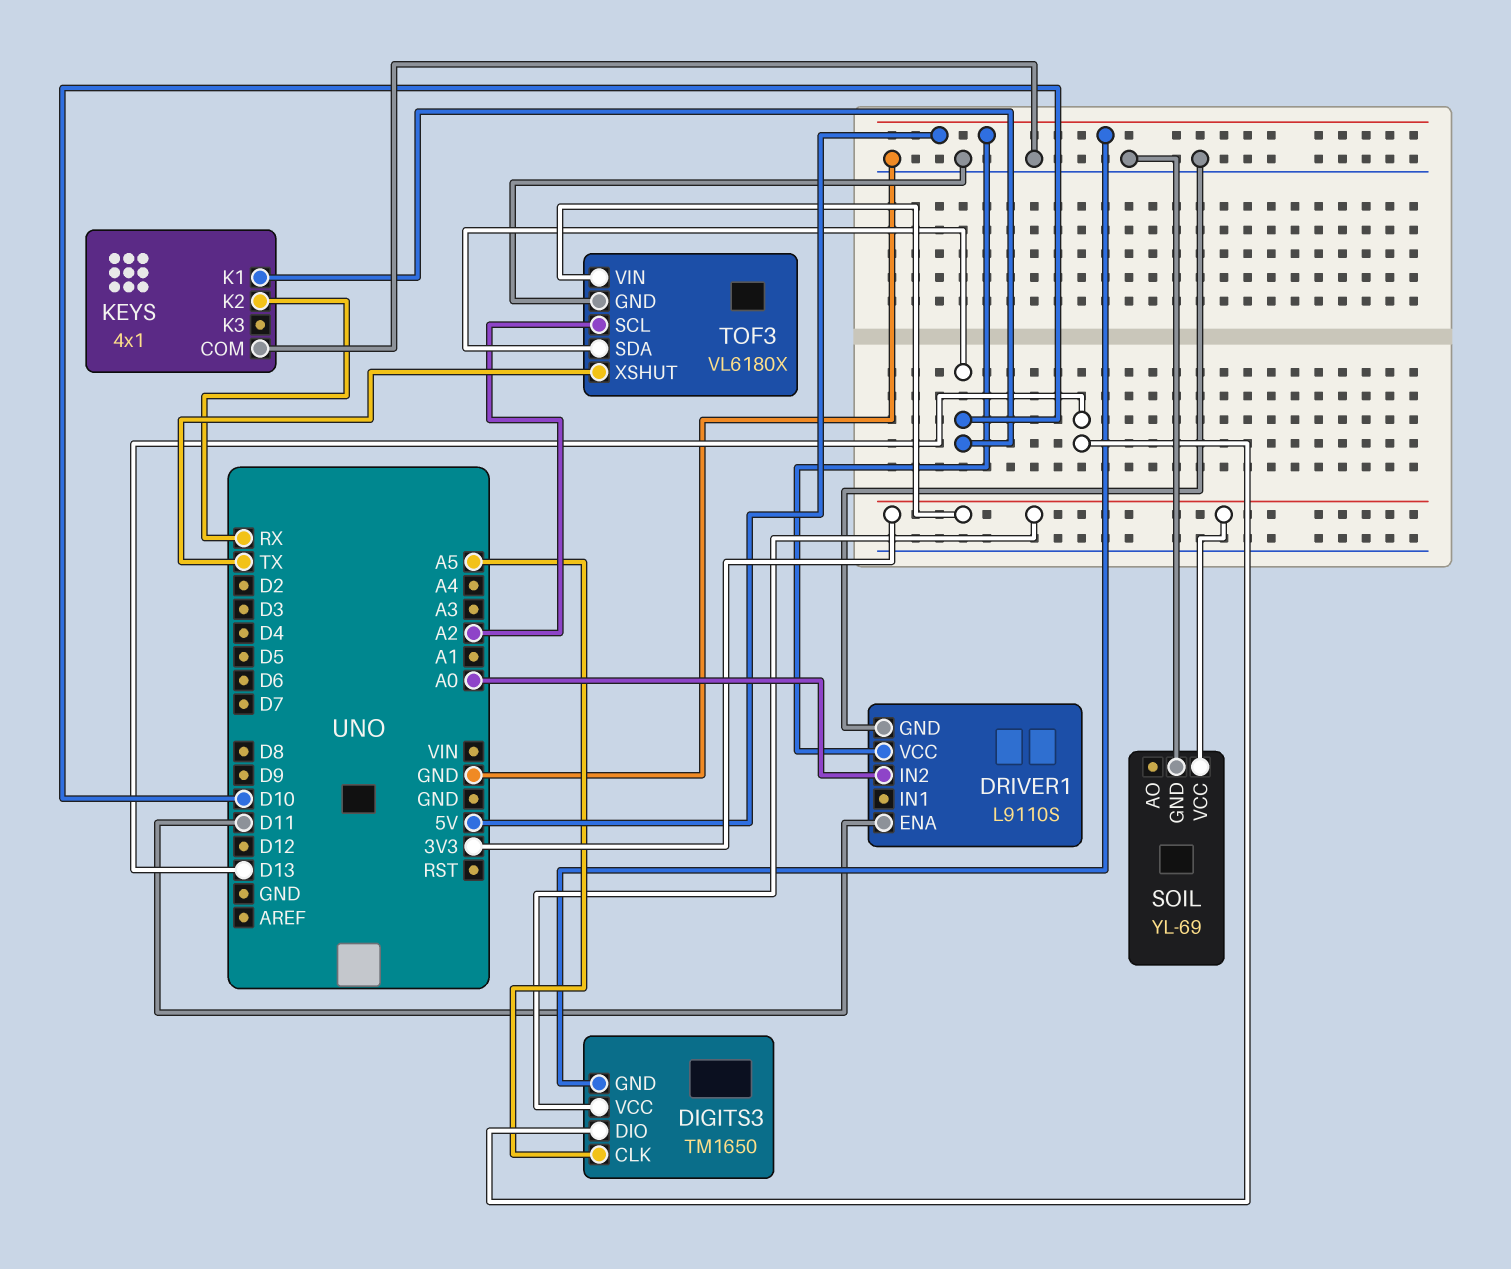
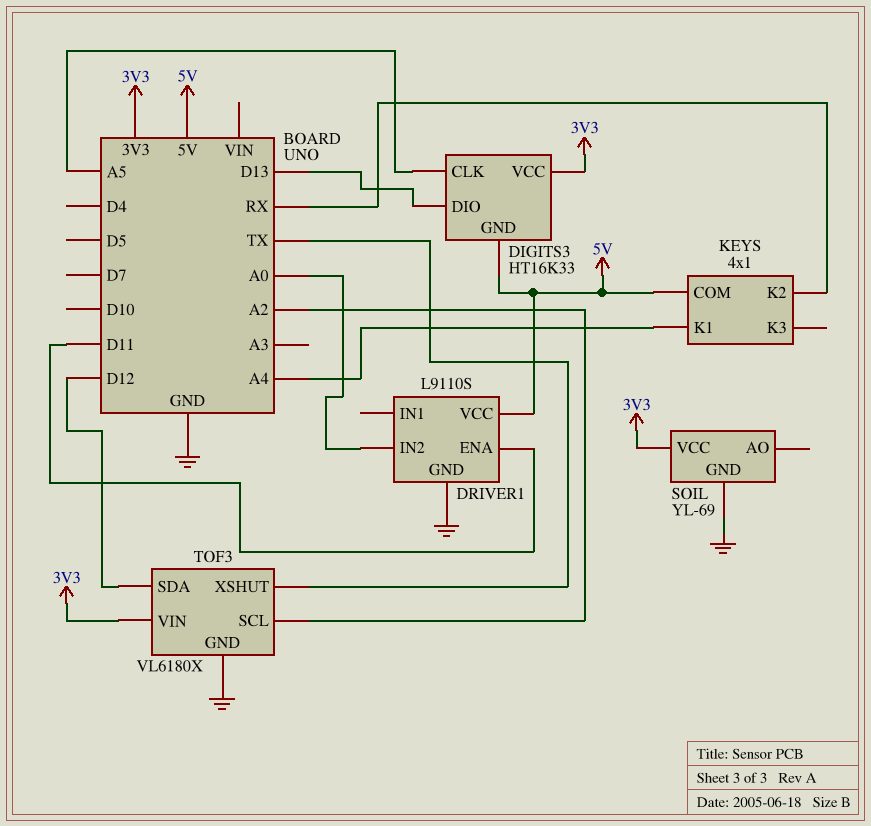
DIGITS3: TM1650 -> HT16K33
KEYS pin COM: GND -> 5V
KEYS pin K1: D10 -> A4
TOF3 pin SDA: D10 -> D12

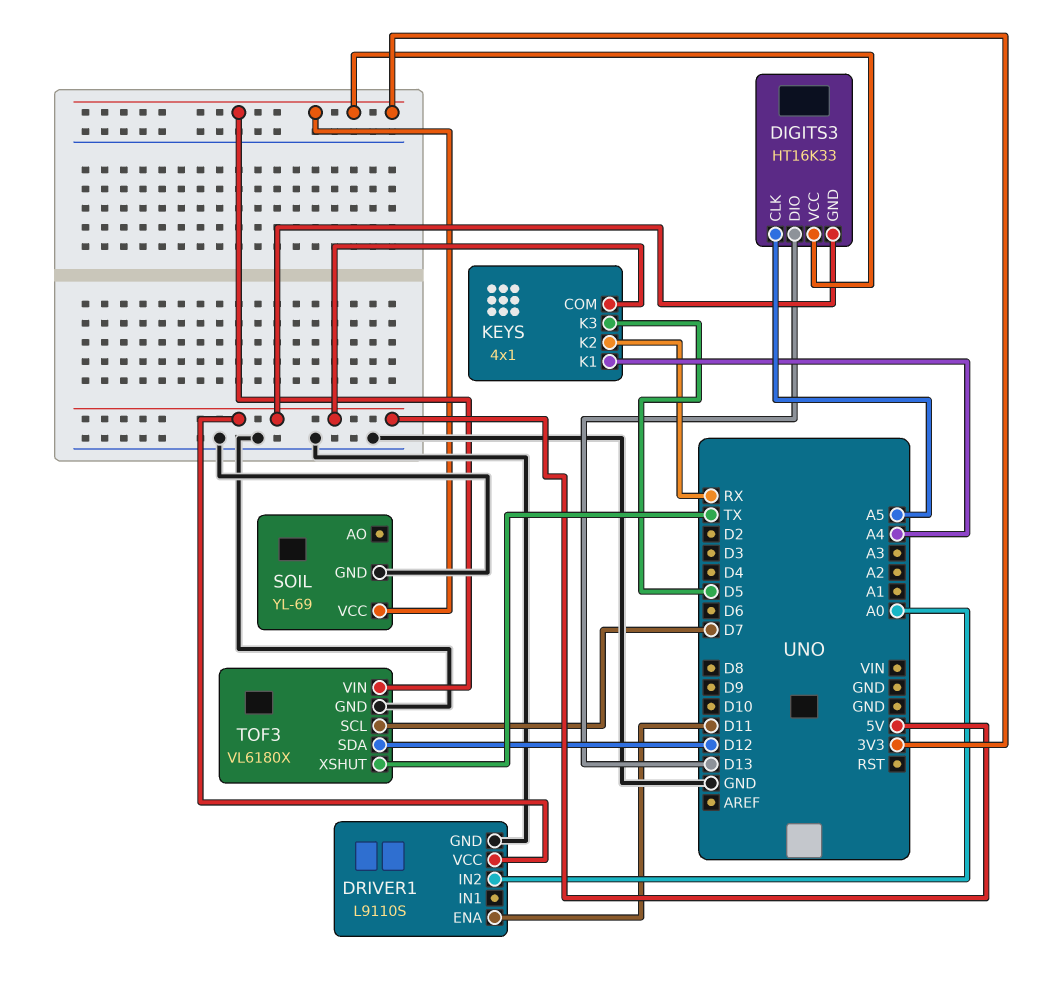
KEYS pin K3: none -> D5
TOF3 pin SCL: A2 -> D7

